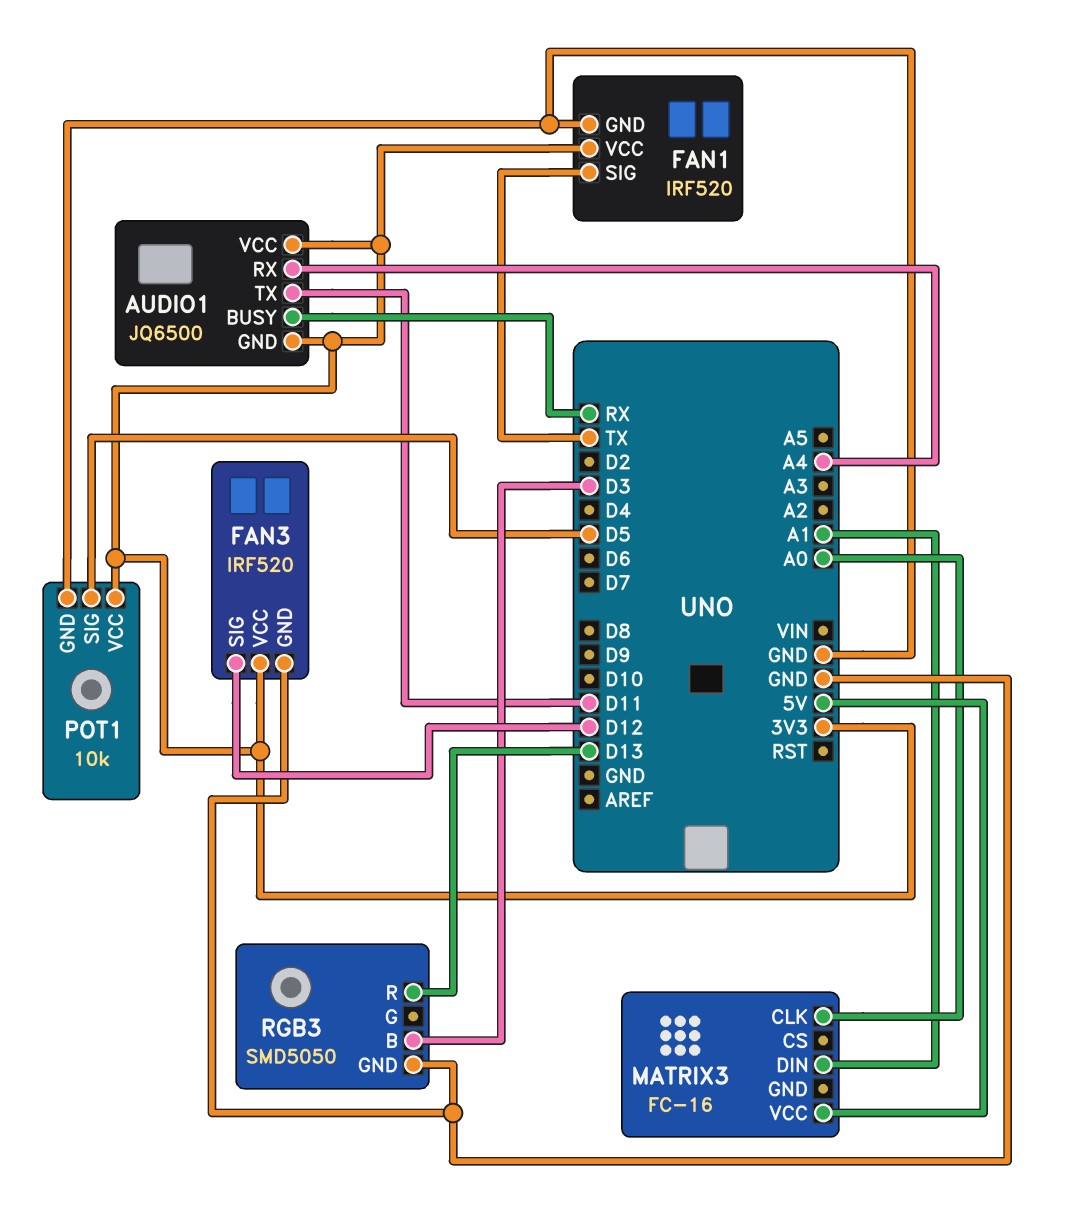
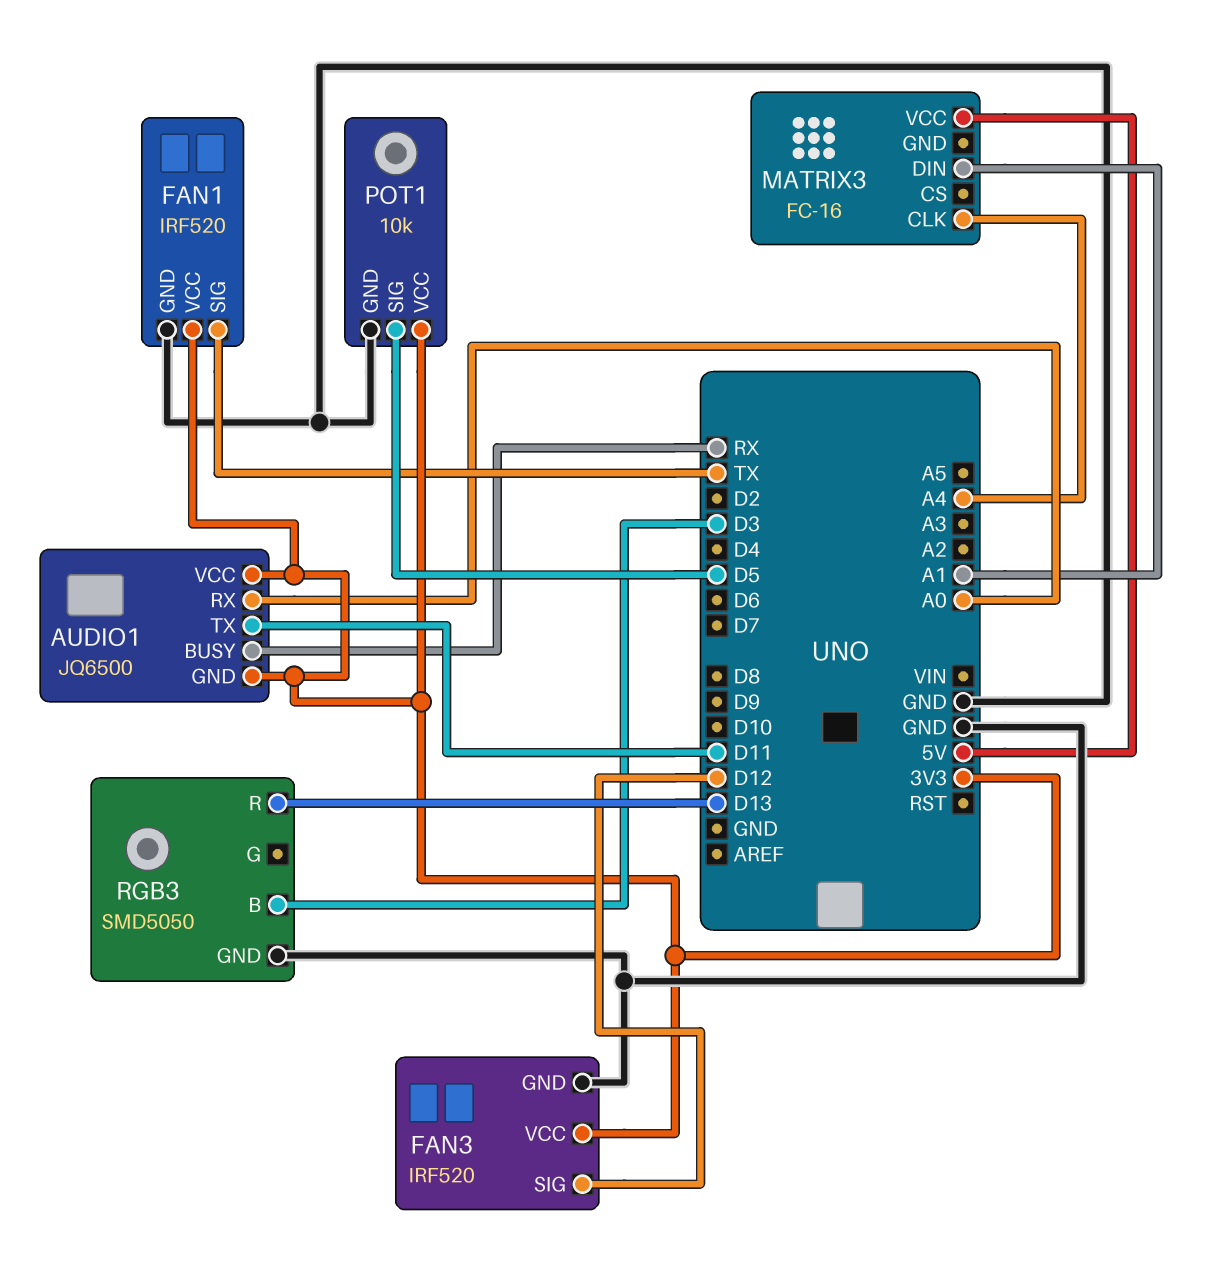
AUDIO1 pin RX: A4 -> A0
MATRIX3 pin CLK: A0 -> A4

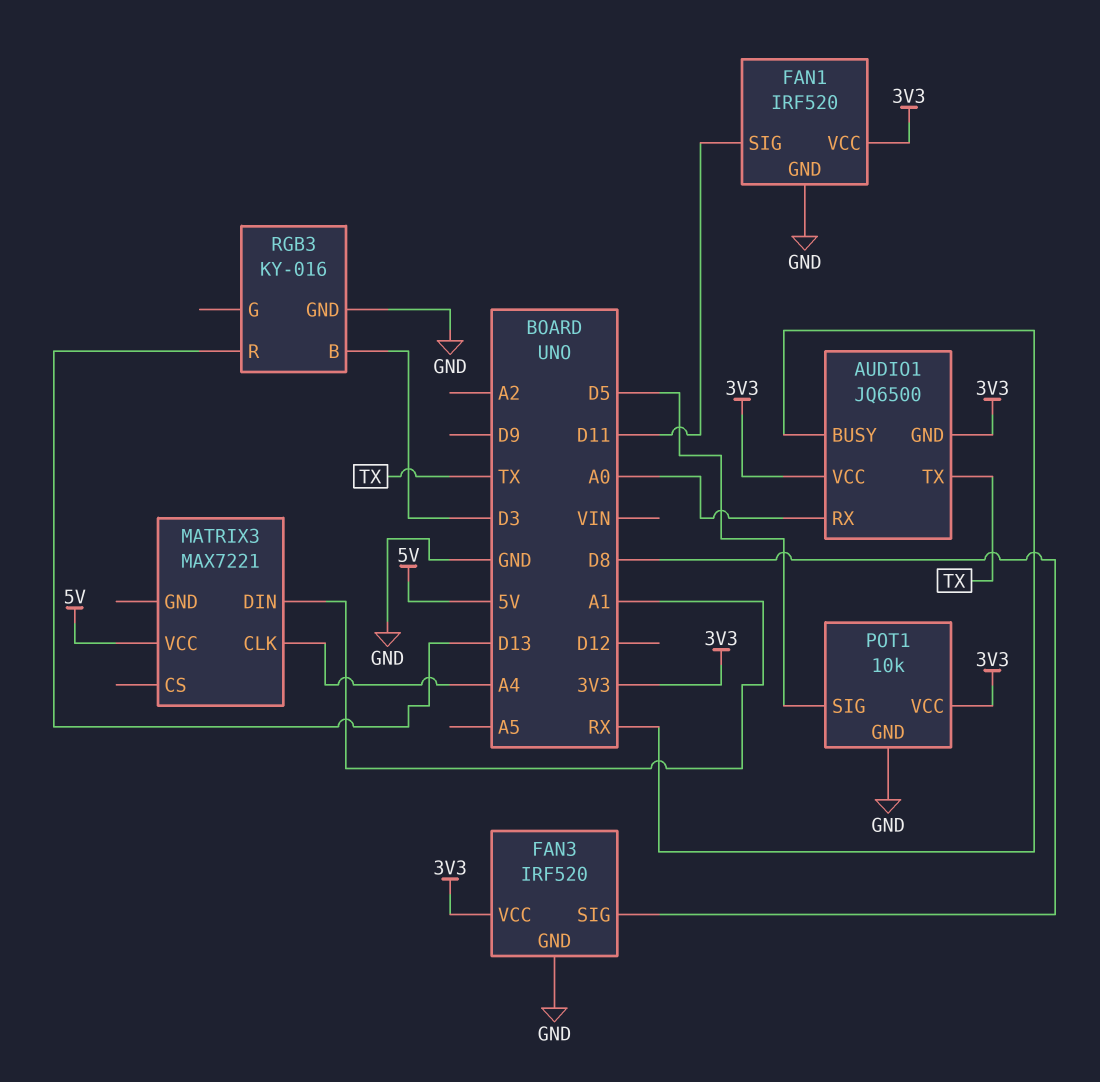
AUDIO1 pin TX: D11 -> TX
FAN1 pin SIG: TX -> D11
FAN3 pin SIG: D12 -> D8
MATRIX3: FC-16 -> MAX7221
RGB3: SMD5050 -> KY-016

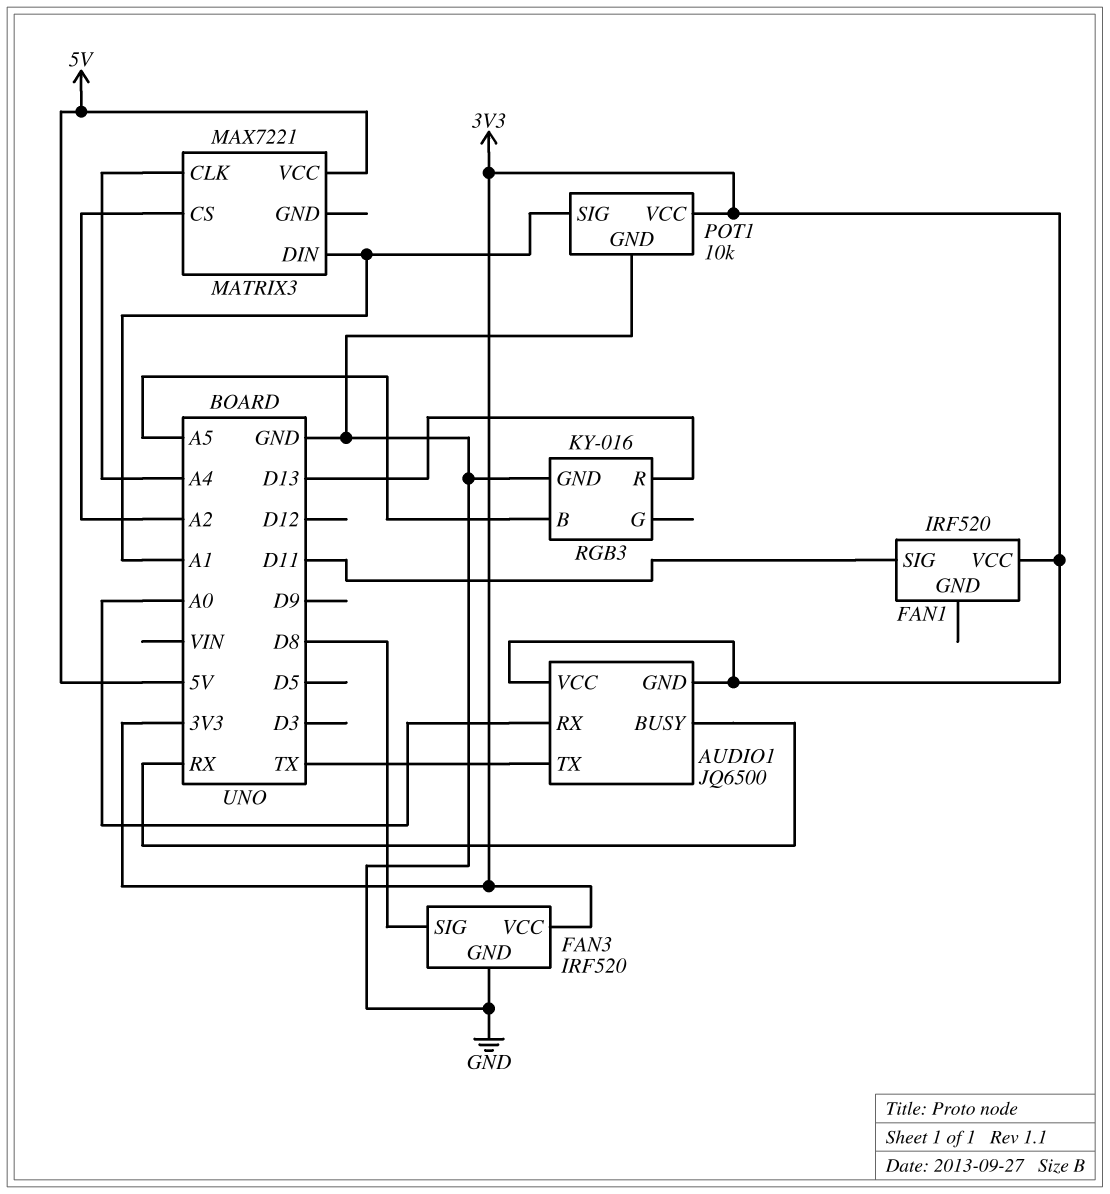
FAN1 pin GND: GND -> none
MATRIX3 pin CS: none -> A2
POT1 pin SIG: D5 -> A1
RGB3 pin B: D3 -> A5

